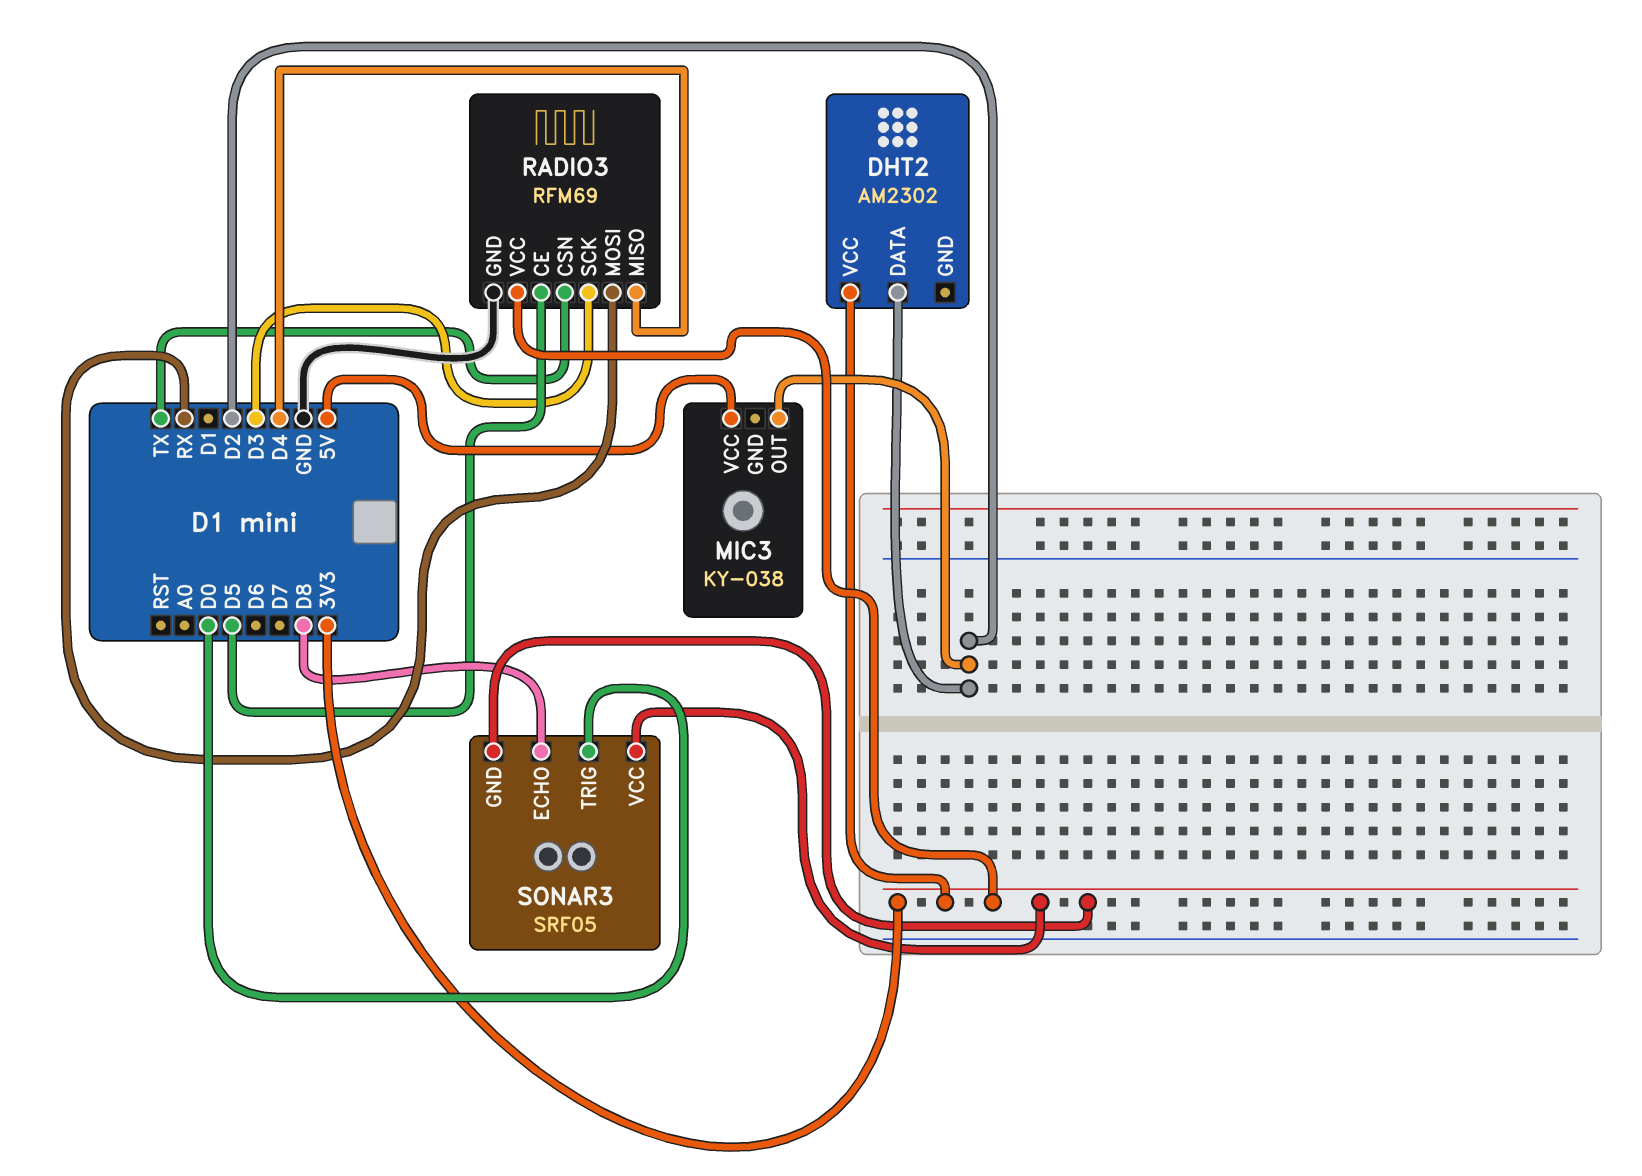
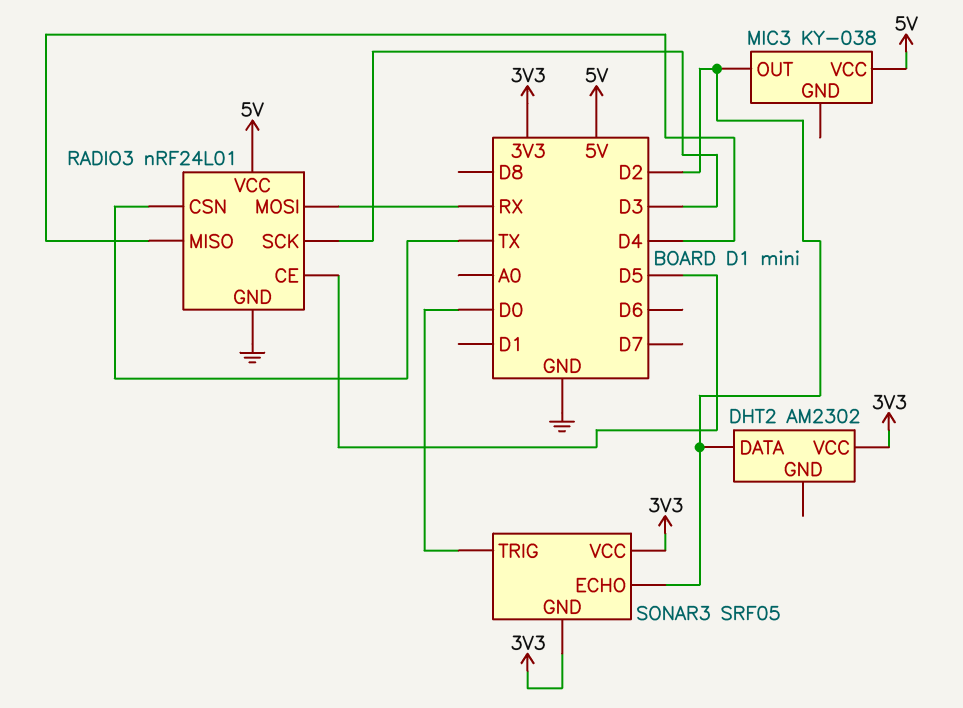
RADIO3: RFM69 -> nRF24L01
RADIO3 pin VCC: 3V3 -> 5V
SONAR3 pin ECHO: D8 -> D2

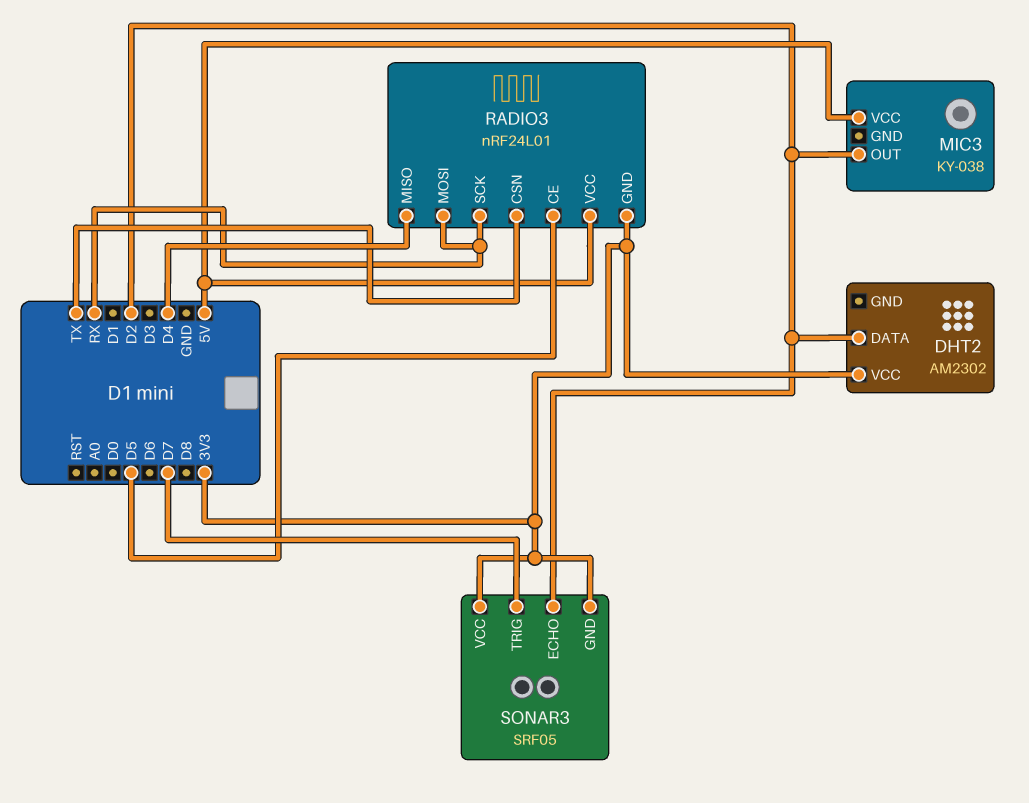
RADIO3 pin GND: GND -> 3V3
RADIO3 pin SCK: D3 -> RX
SONAR3 pin TRIG: D0 -> D7

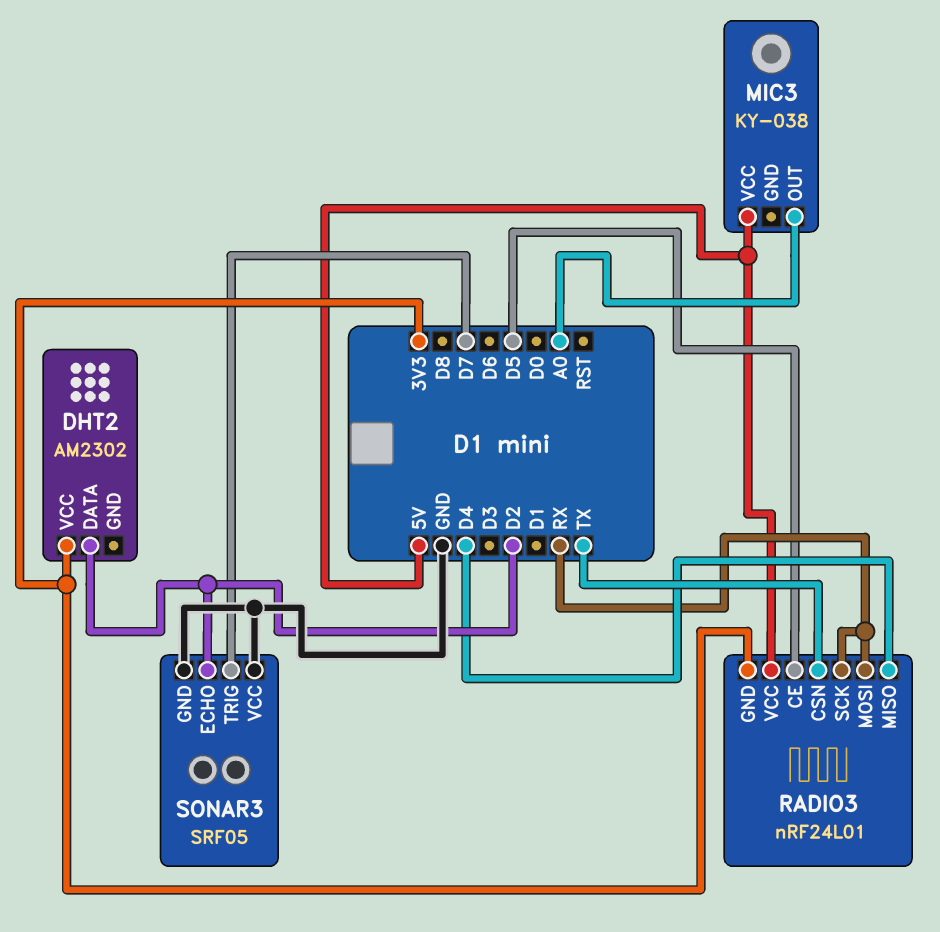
MIC3 pin OUT: D2 -> A0
SONAR3 pin GND: 3V3 -> GND
SONAR3 pin VCC: 3V3 -> GND

